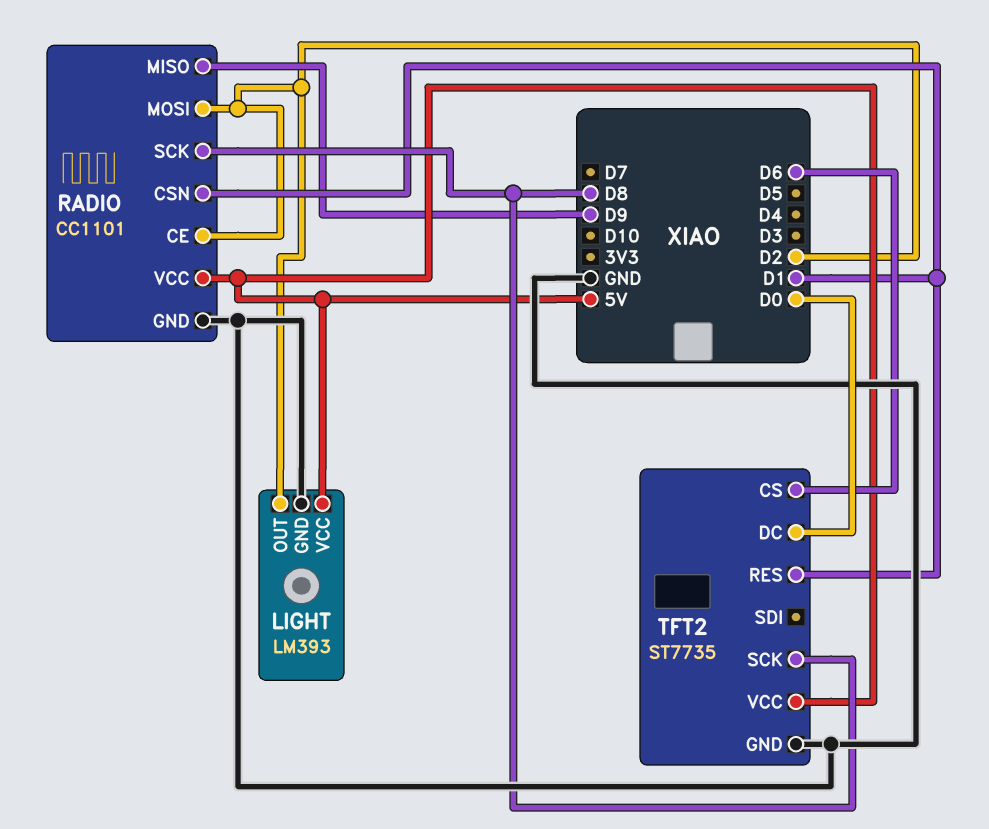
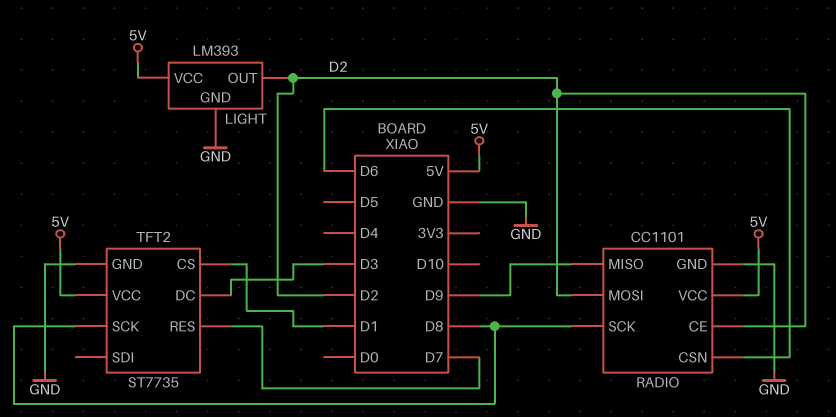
RADIO pin CSN: D1 -> D6
TFT2 pin CS: D6 -> D1
TFT2 pin DC: D0 -> D3
TFT2 pin RES: D1 -> D7

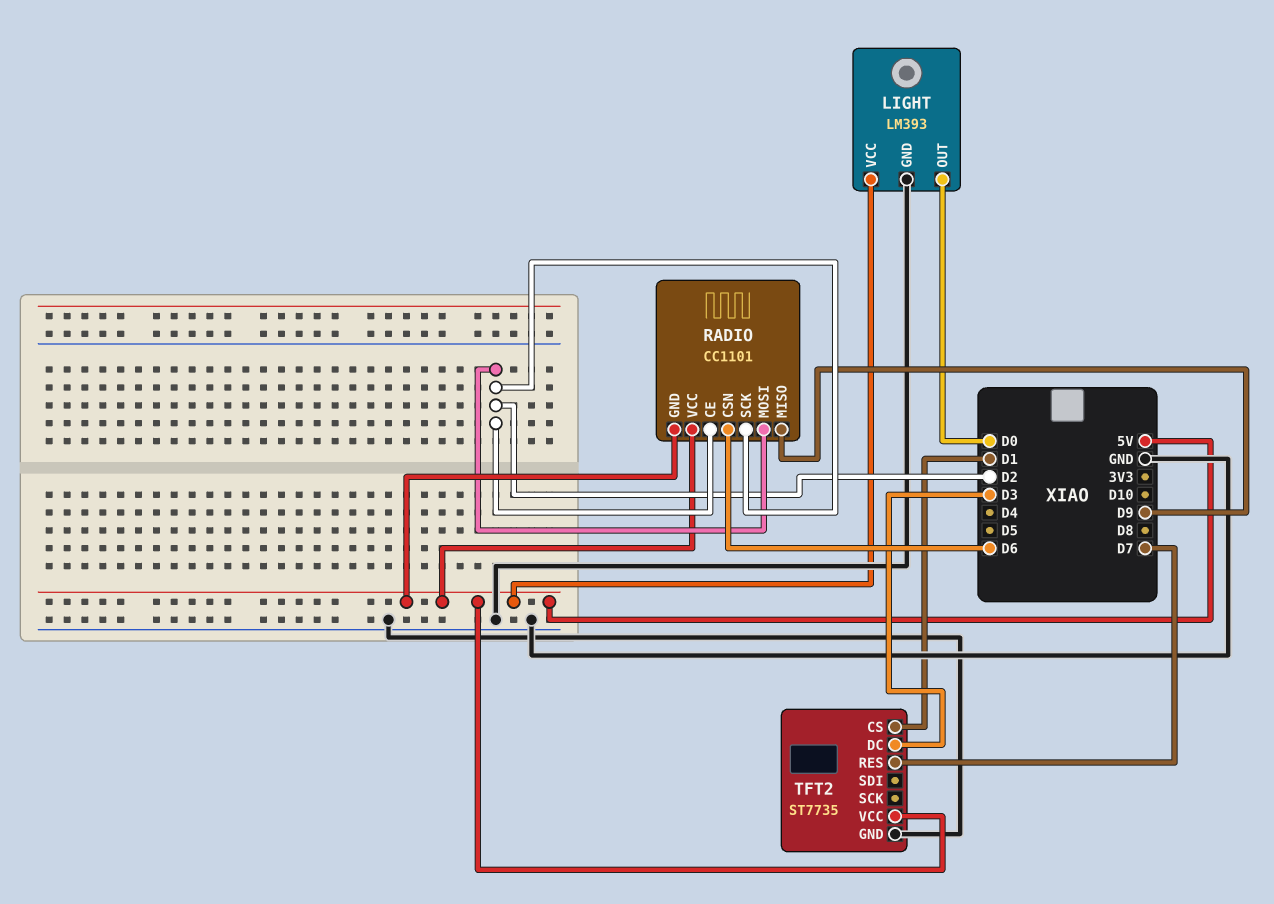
LIGHT pin OUT: D2 -> D0
RADIO pin GND: GND -> 5V
RADIO pin SCK: D8 -> D2
TFT2 pin SCK: D8 -> none

